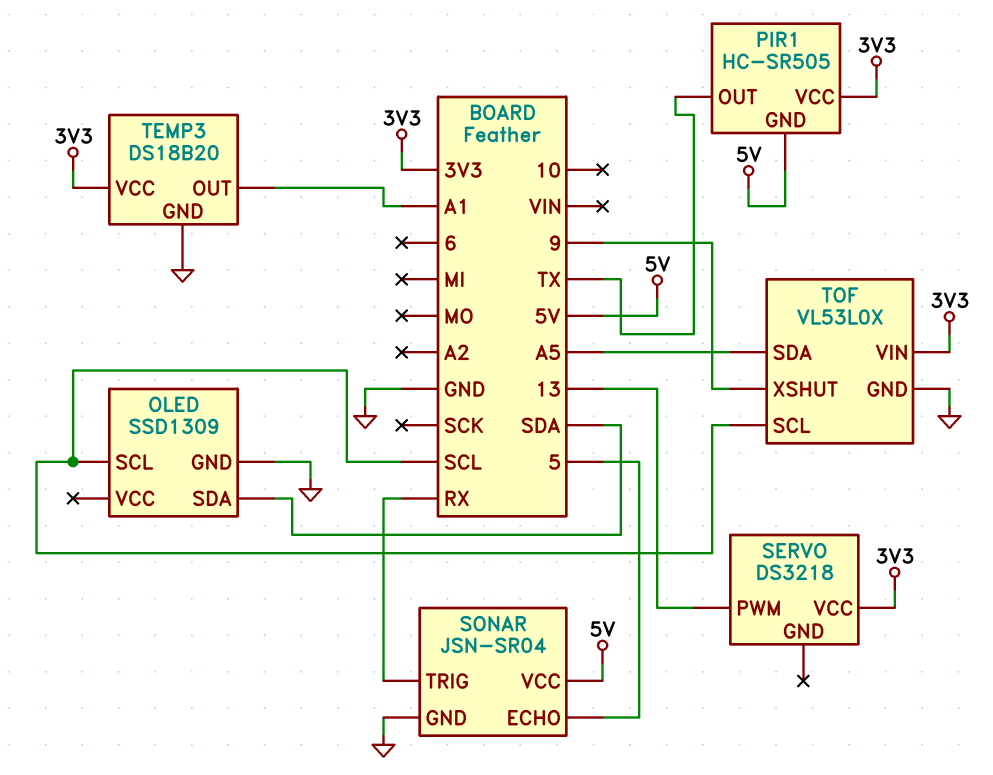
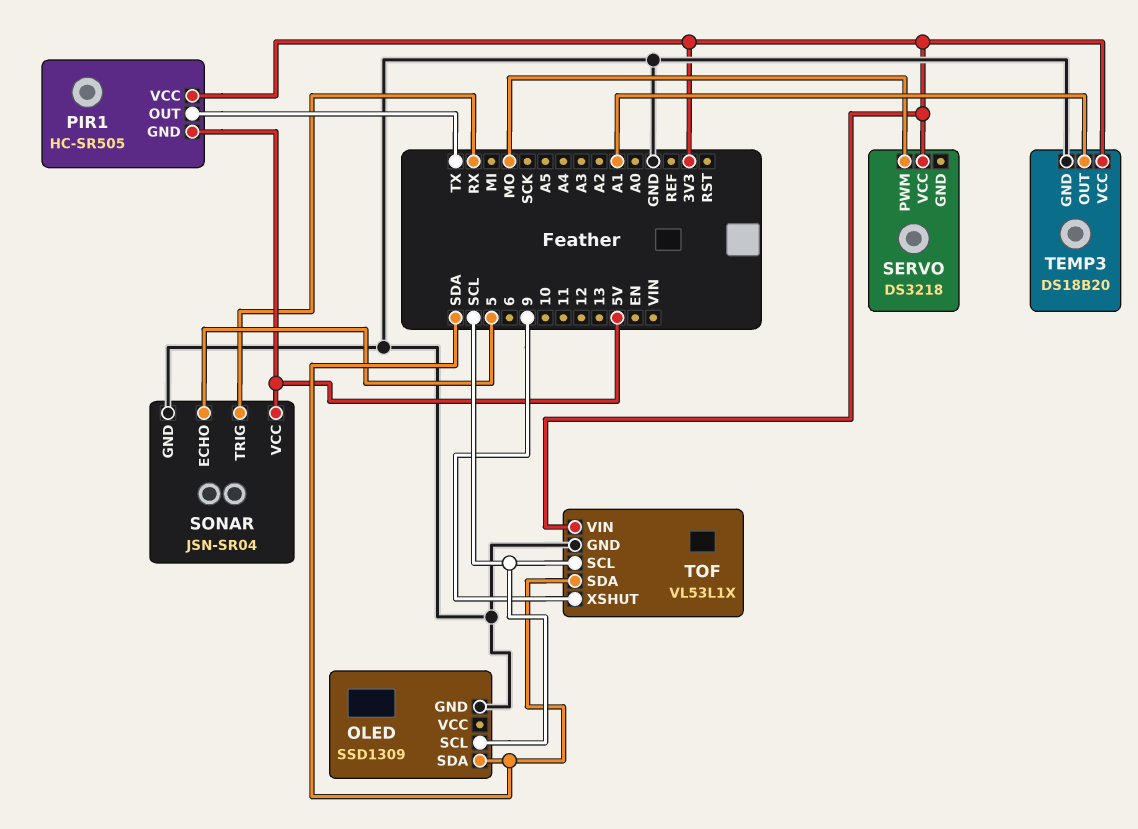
SERVO pin PWM: 13 -> MO
TOF: VL53L0X -> VL53L1X
TOF pin SDA: A5 -> SDA

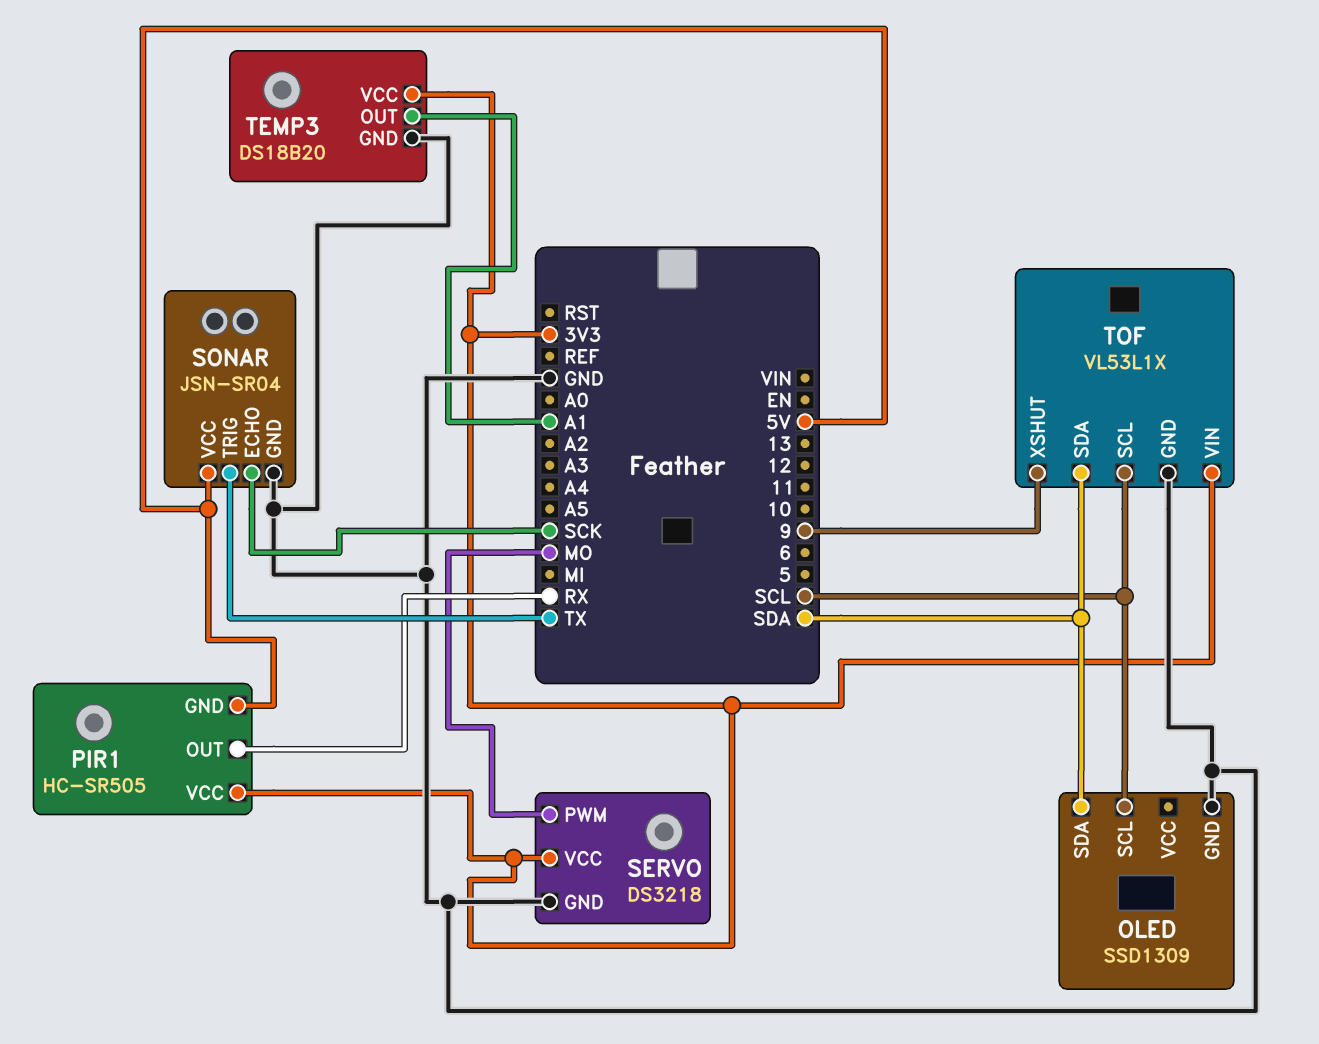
PIR1 pin OUT: TX -> RX
SERVO pin GND: none -> GND
SONAR pin ECHO: 5 -> SCK
SONAR pin TRIG: RX -> TX

